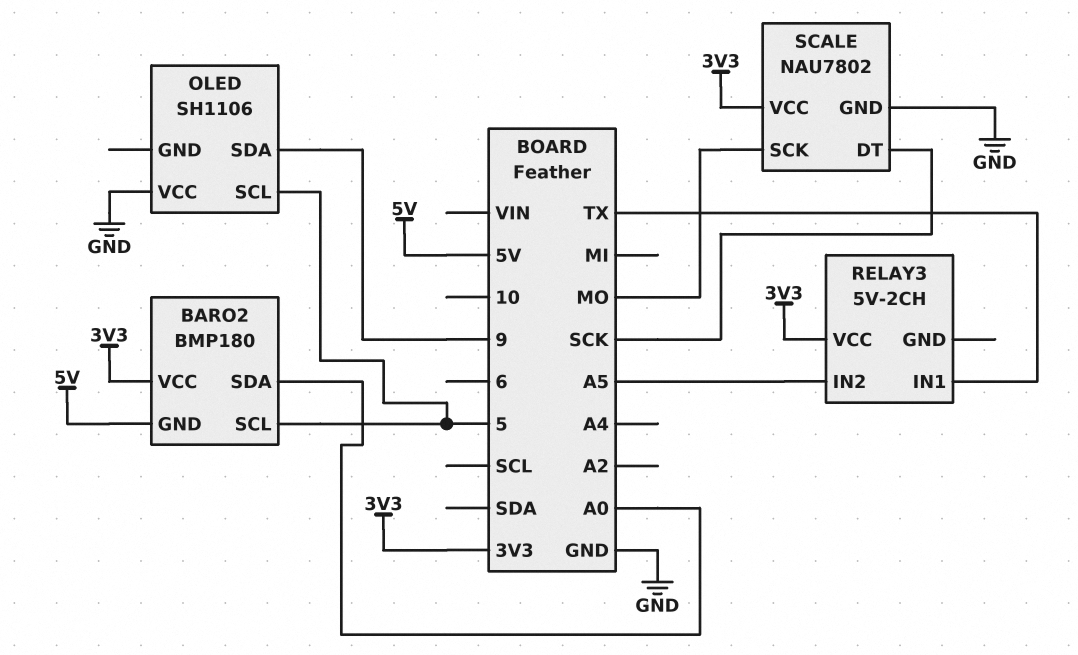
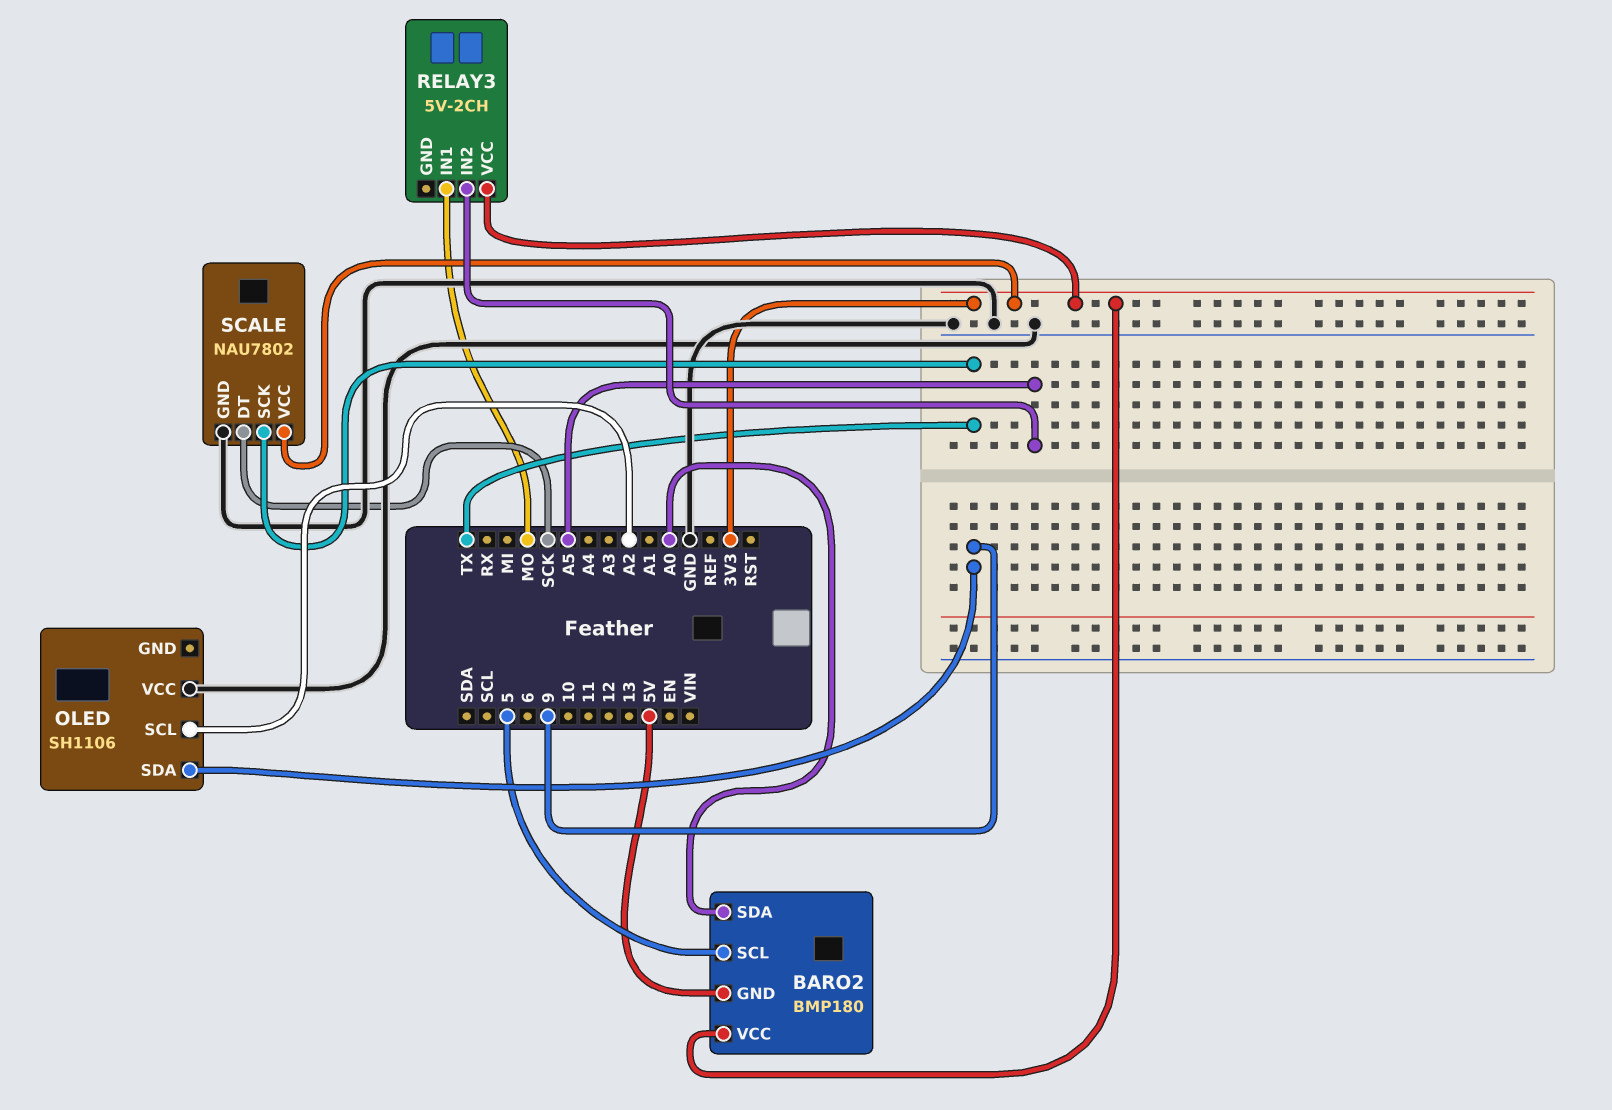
OLED pin SCL: 5 -> A2
RELAY3 pin IN1: TX -> MO
SCALE pin SCK: MO -> TX

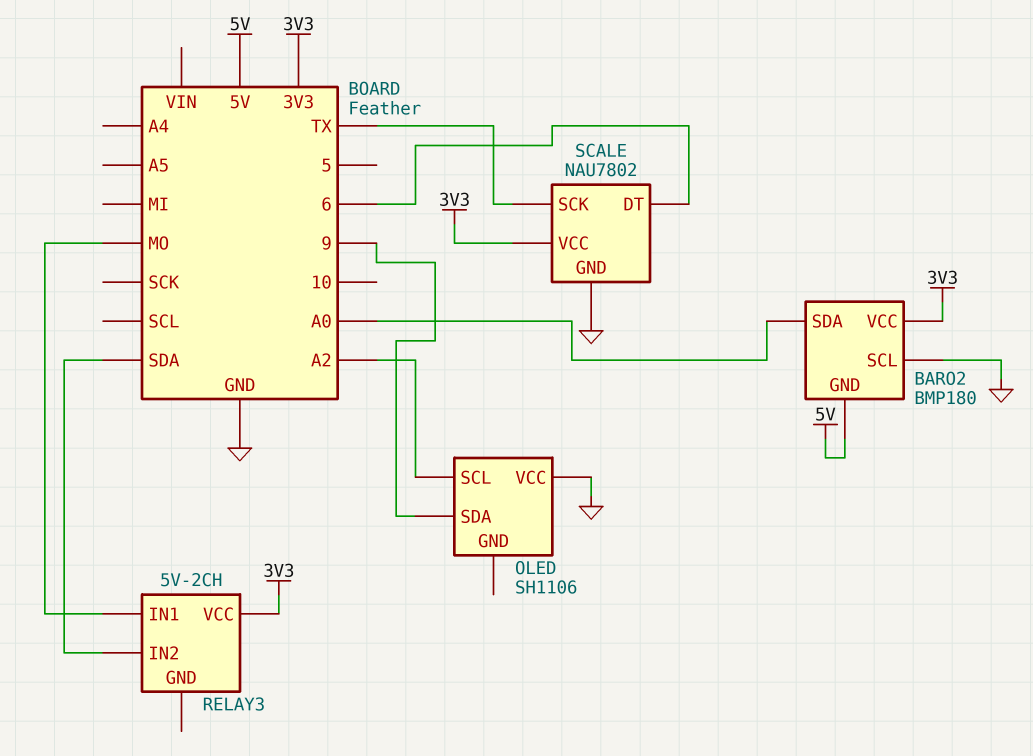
BARO2 pin SCL: 5 -> GND
RELAY3 pin IN2: A5 -> SDA
SCALE pin DT: SCK -> 6

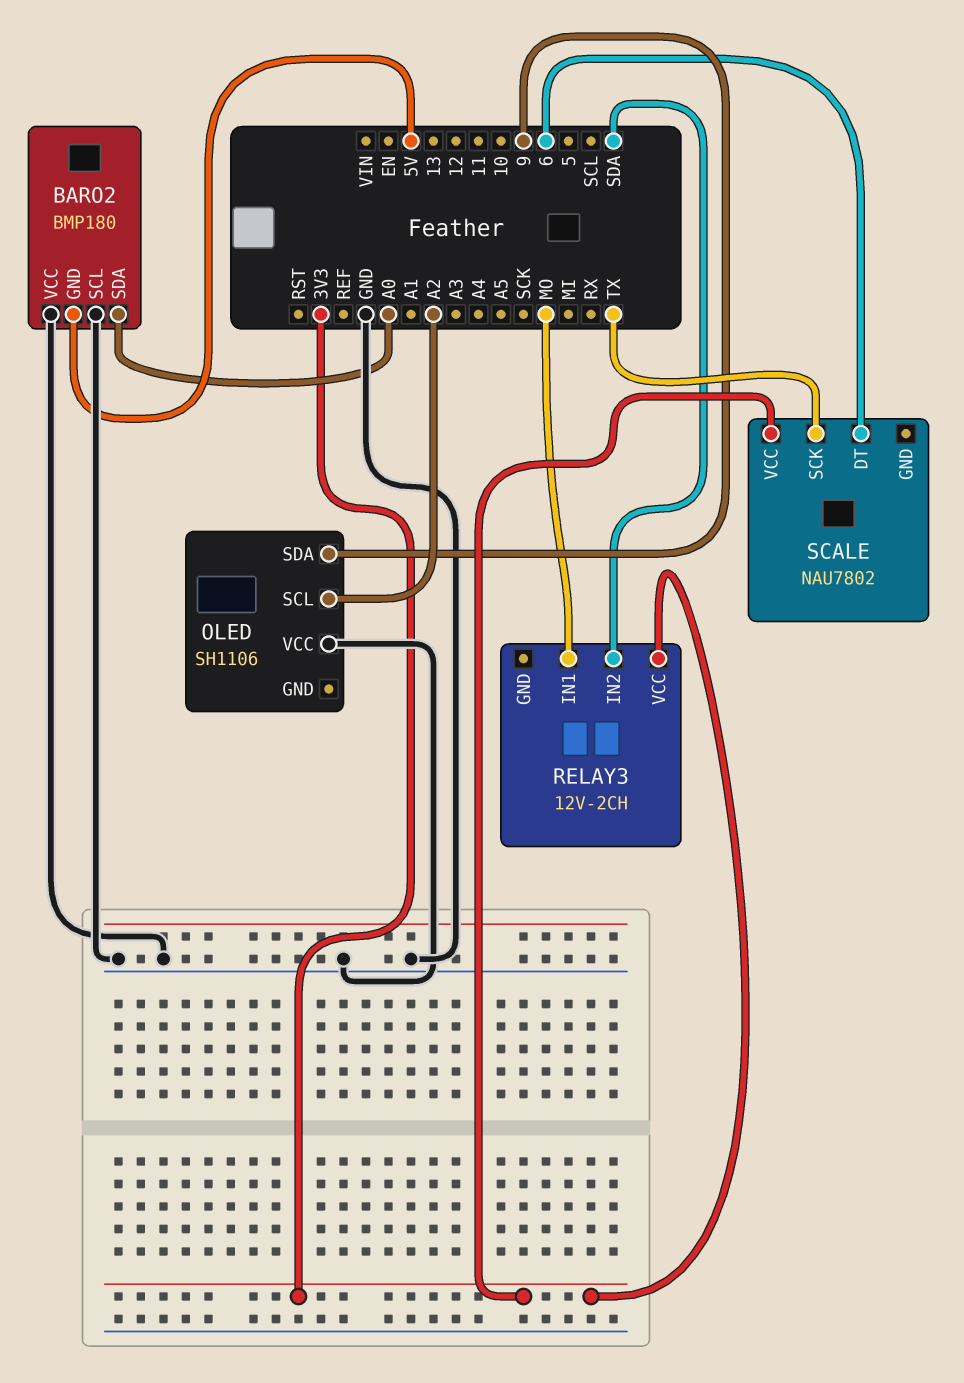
BARO2 pin VCC: 3V3 -> GND
RELAY3: 5V-2CH -> 12V-2CH
SCALE pin GND: GND -> none

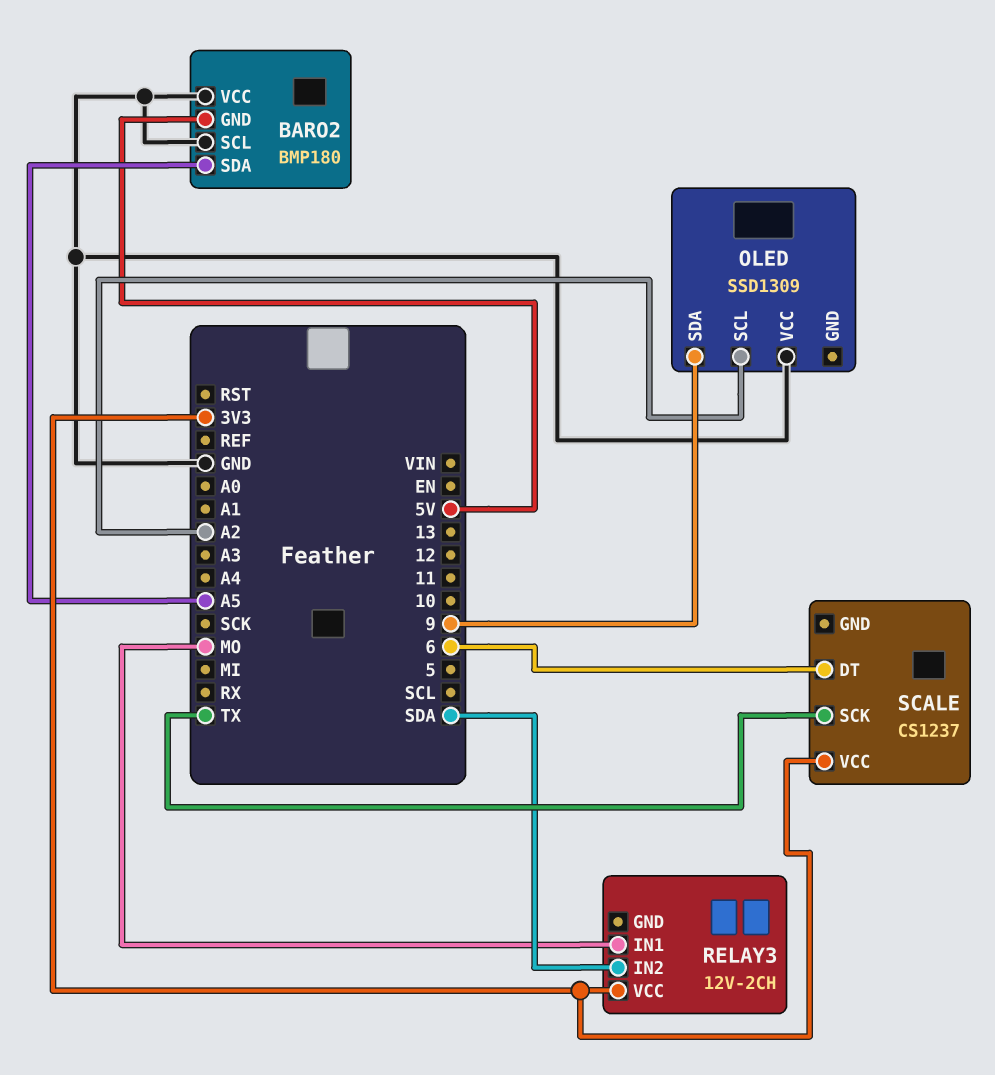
BARO2 pin SDA: A0 -> A5
OLED: SH1106 -> SSD1309
SCALE: NAU7802 -> CS1237

